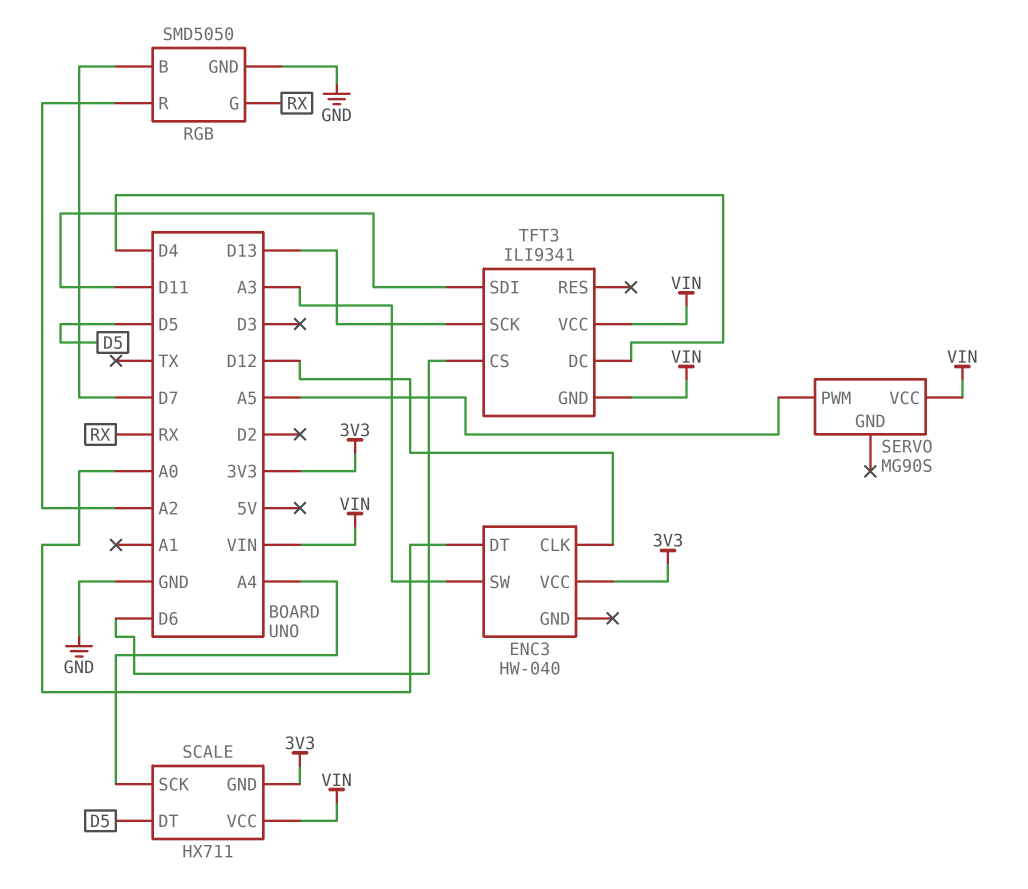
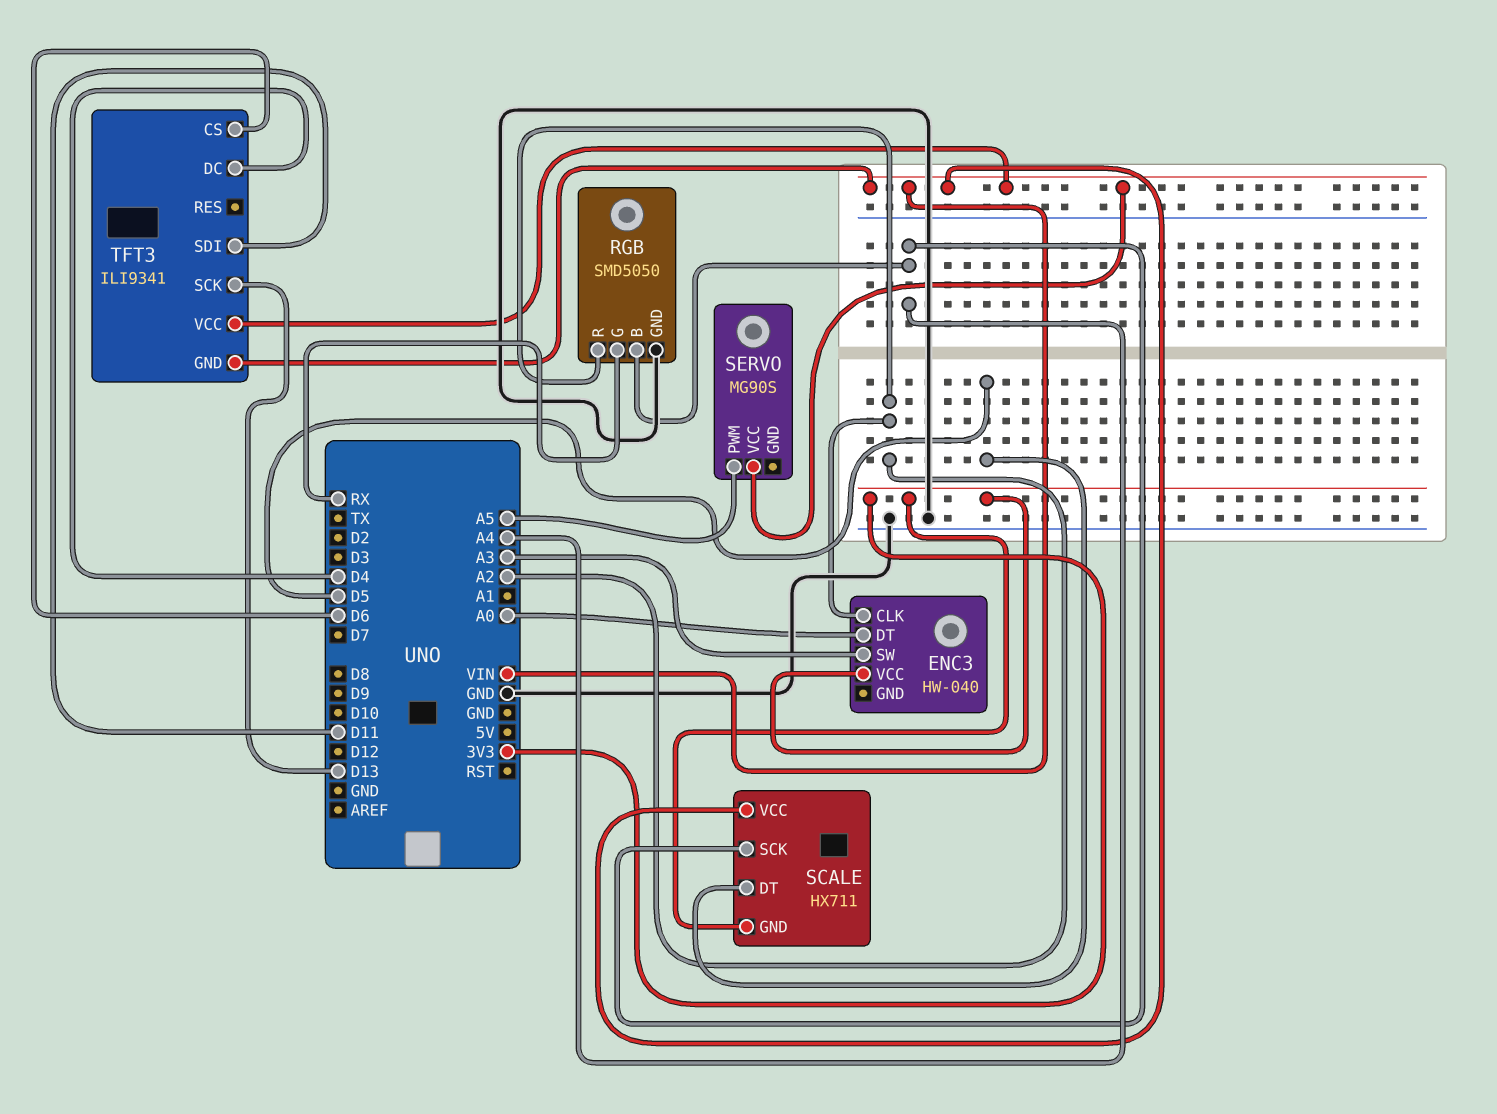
ENC3 pin CLK: D12 -> A2
RGB pin B: D7 -> A4

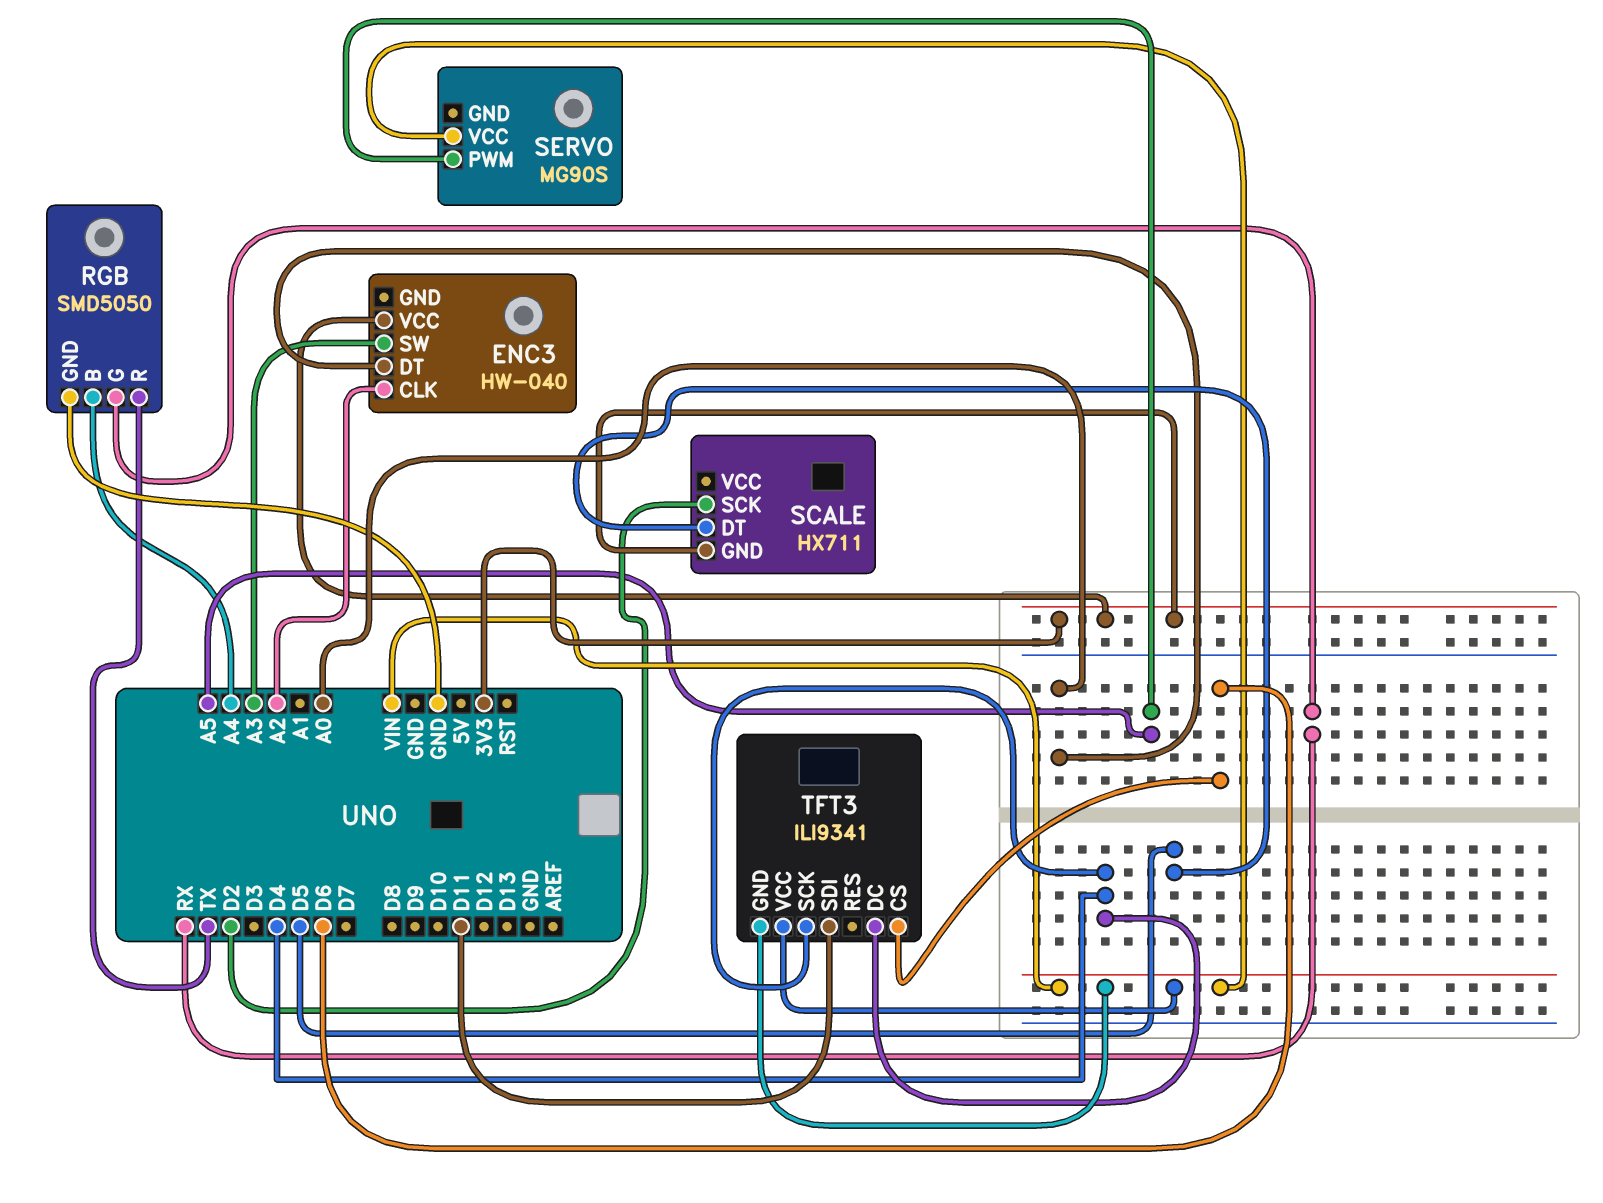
RGB pin R: A2 -> TX
SCALE pin SCK: A4 -> D2
SCALE pin VCC: VIN -> none
TFT3 pin SCK: D13 -> D4

